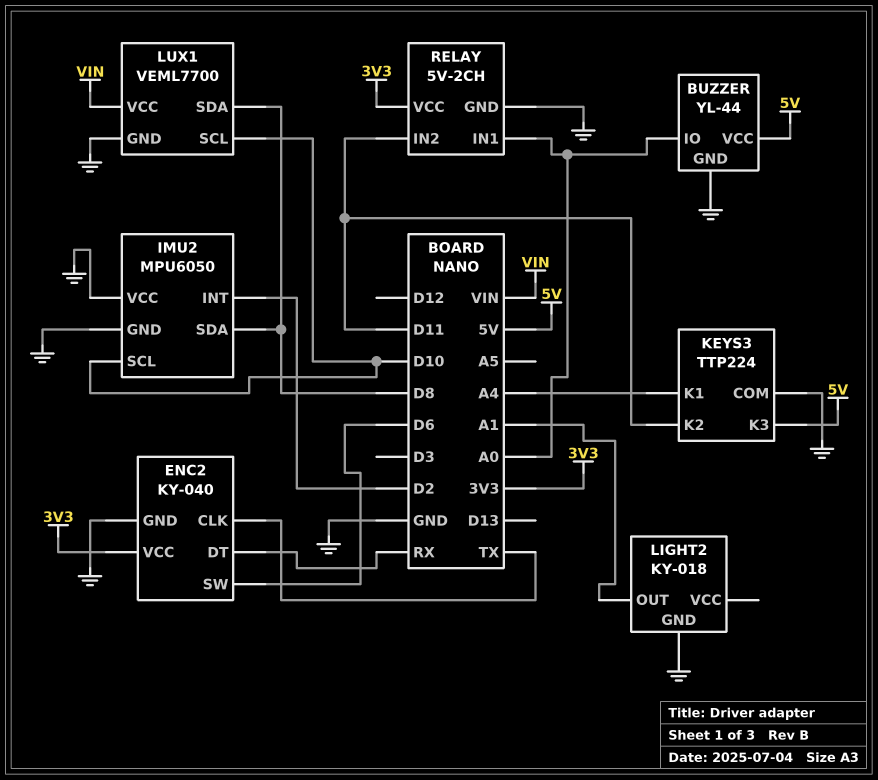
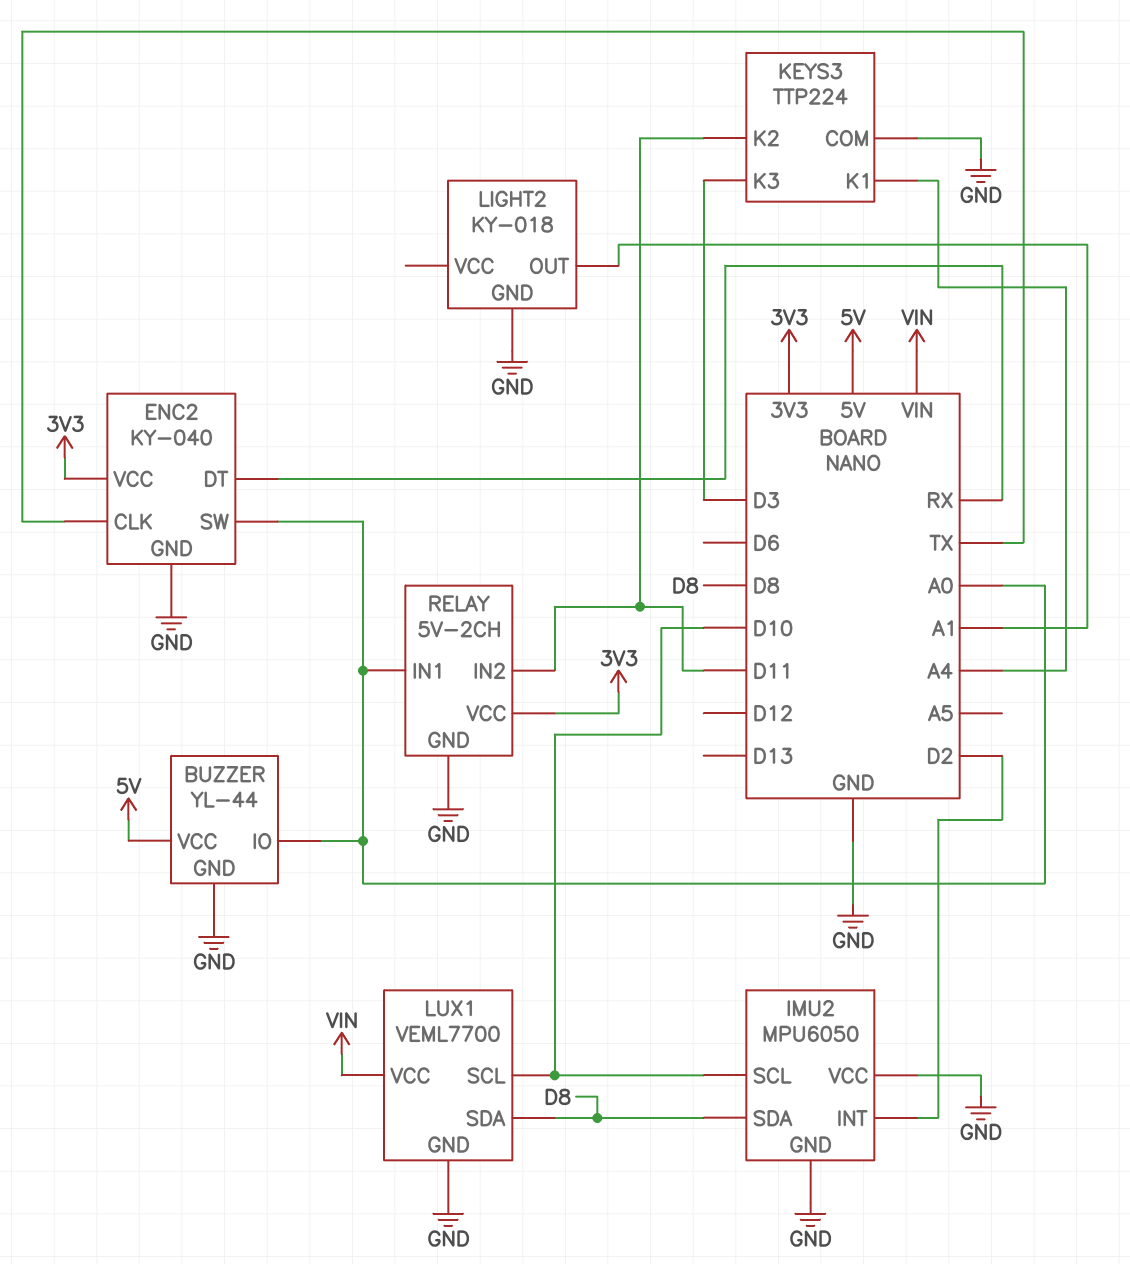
ENC2 pin SW: D6 -> A0
KEYS3 pin K3: 5V -> D3

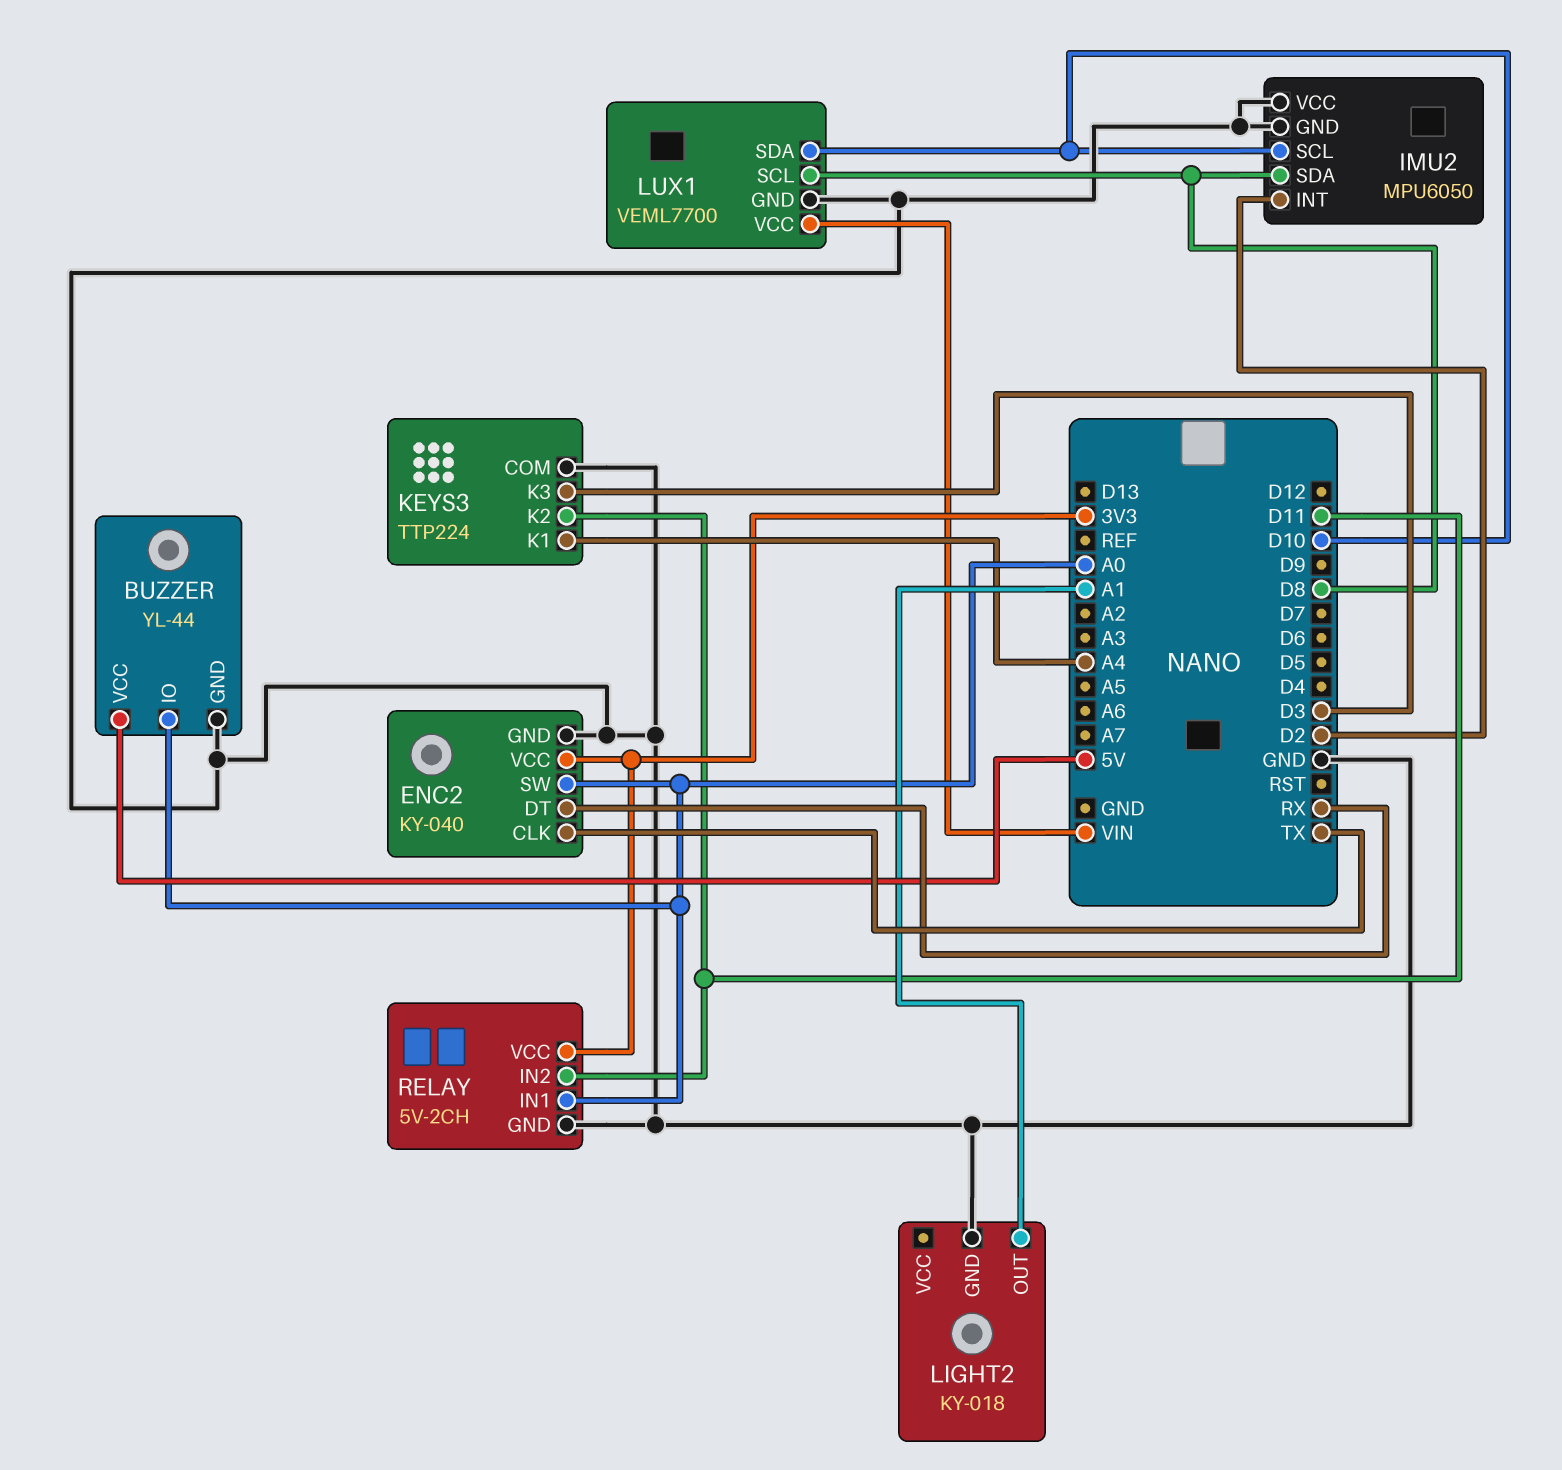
LUX1 pin SCL: D10 -> D8
LUX1 pin SDA: D8 -> D10

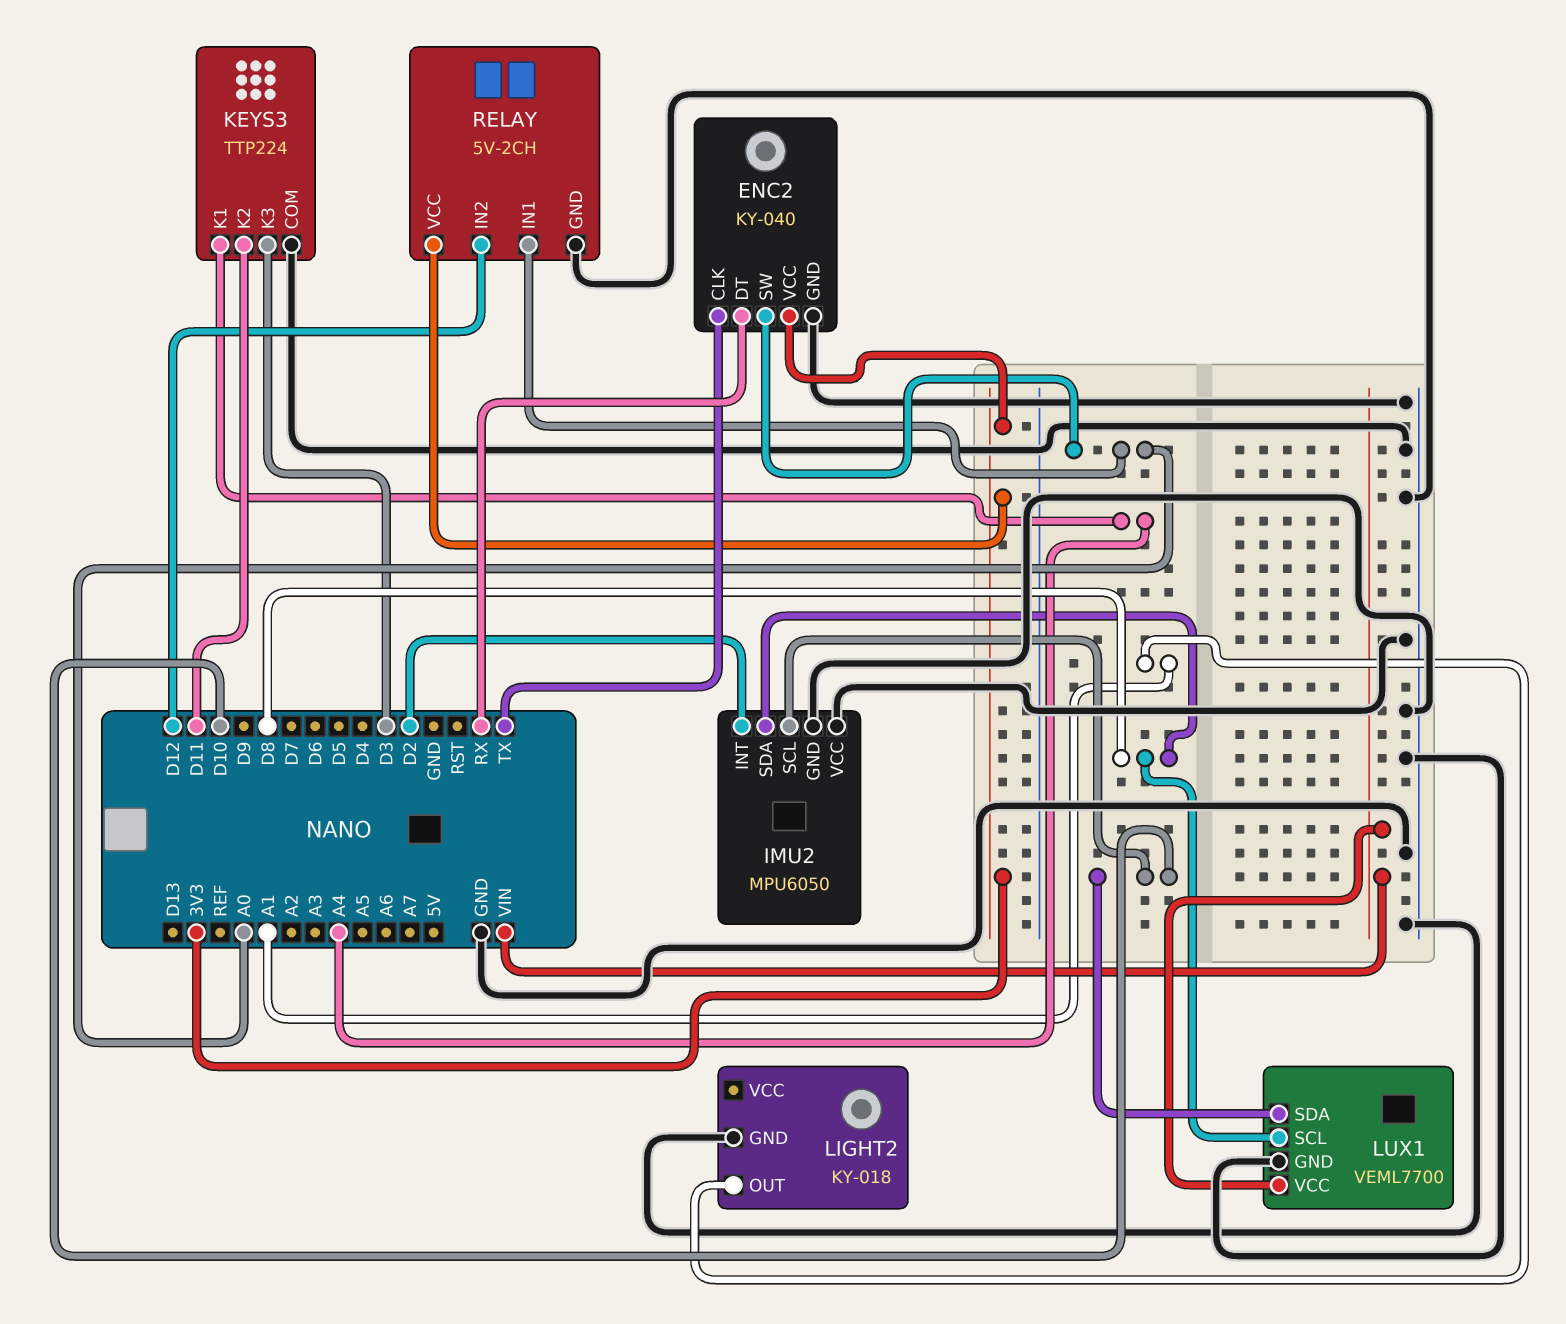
BUZZER: YL-44 -> none
BUZZER pin GND: GND -> none
BUZZER pin IO: A0 -> none
BUZZER pin VCC: 5V -> none
RELAY pin IN2: D11 -> D12

